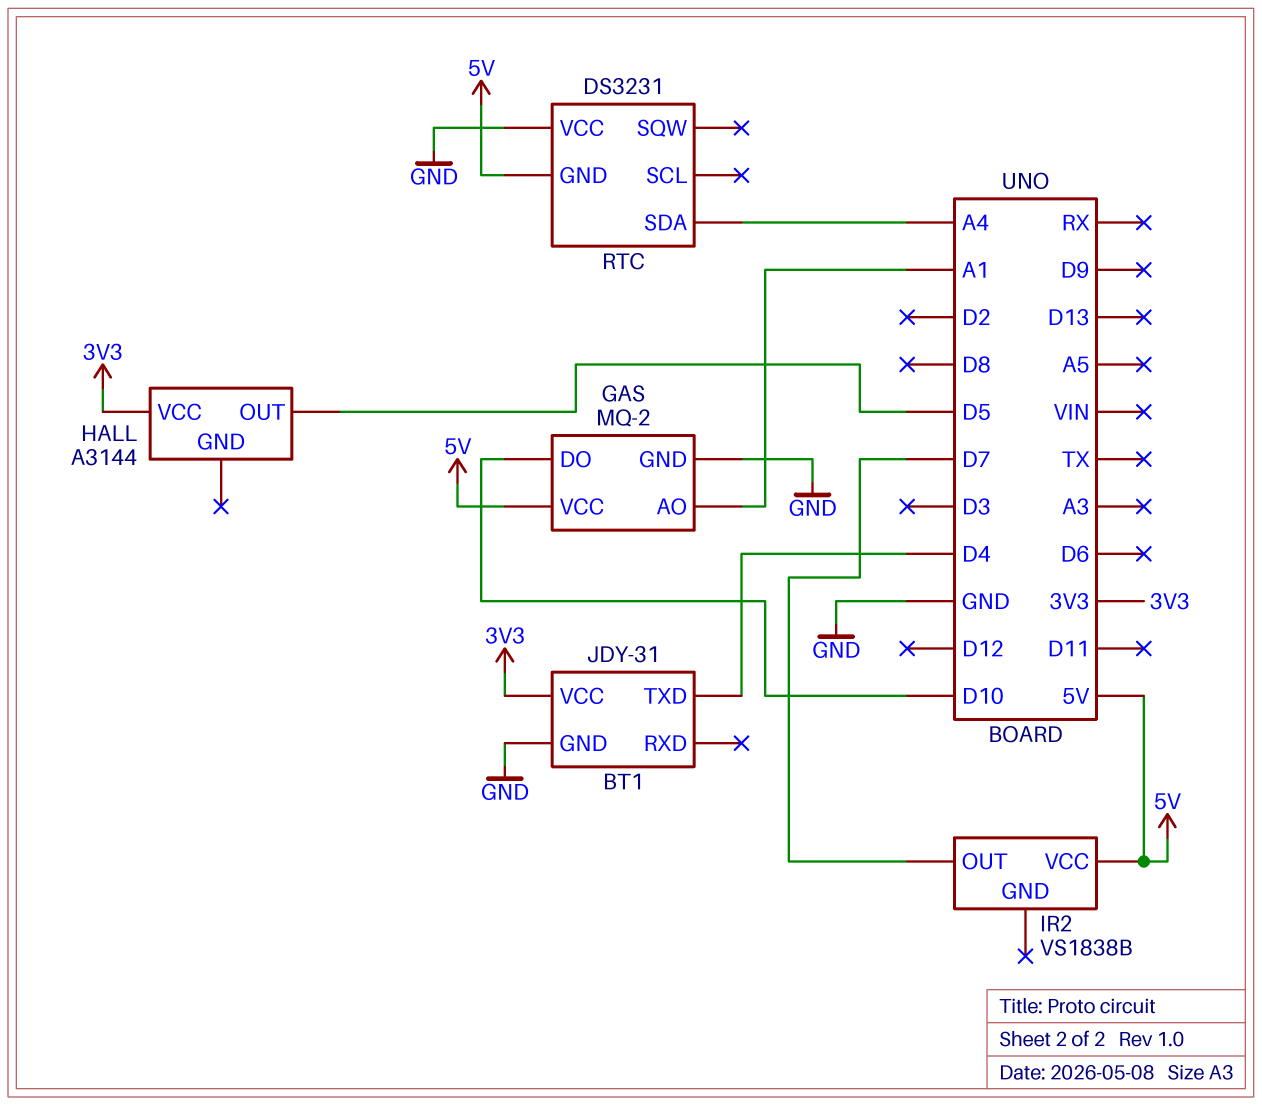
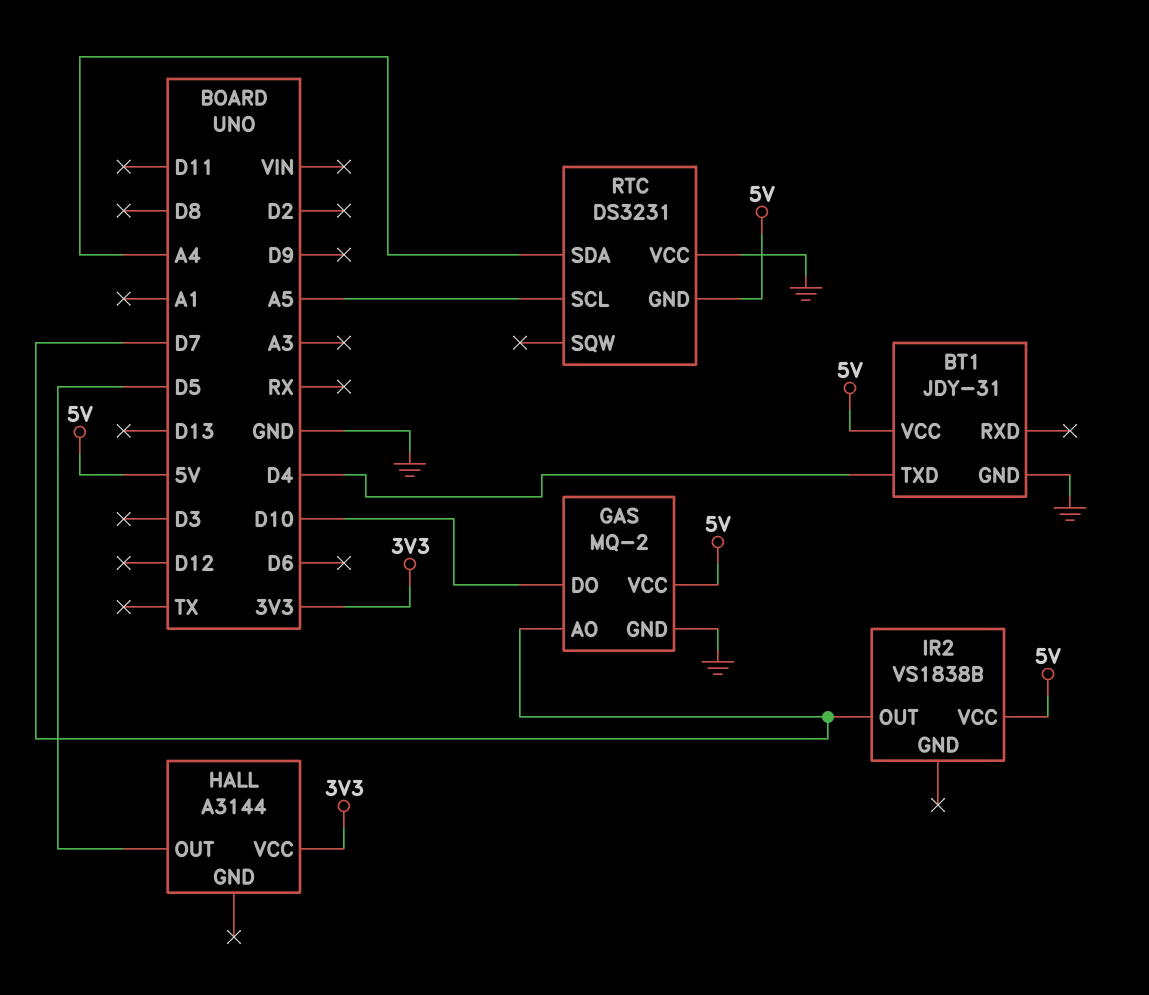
BT1 pin VCC: 3V3 -> 5V
GAS pin AO: A1 -> D7
RTC pin SCL: none -> A5

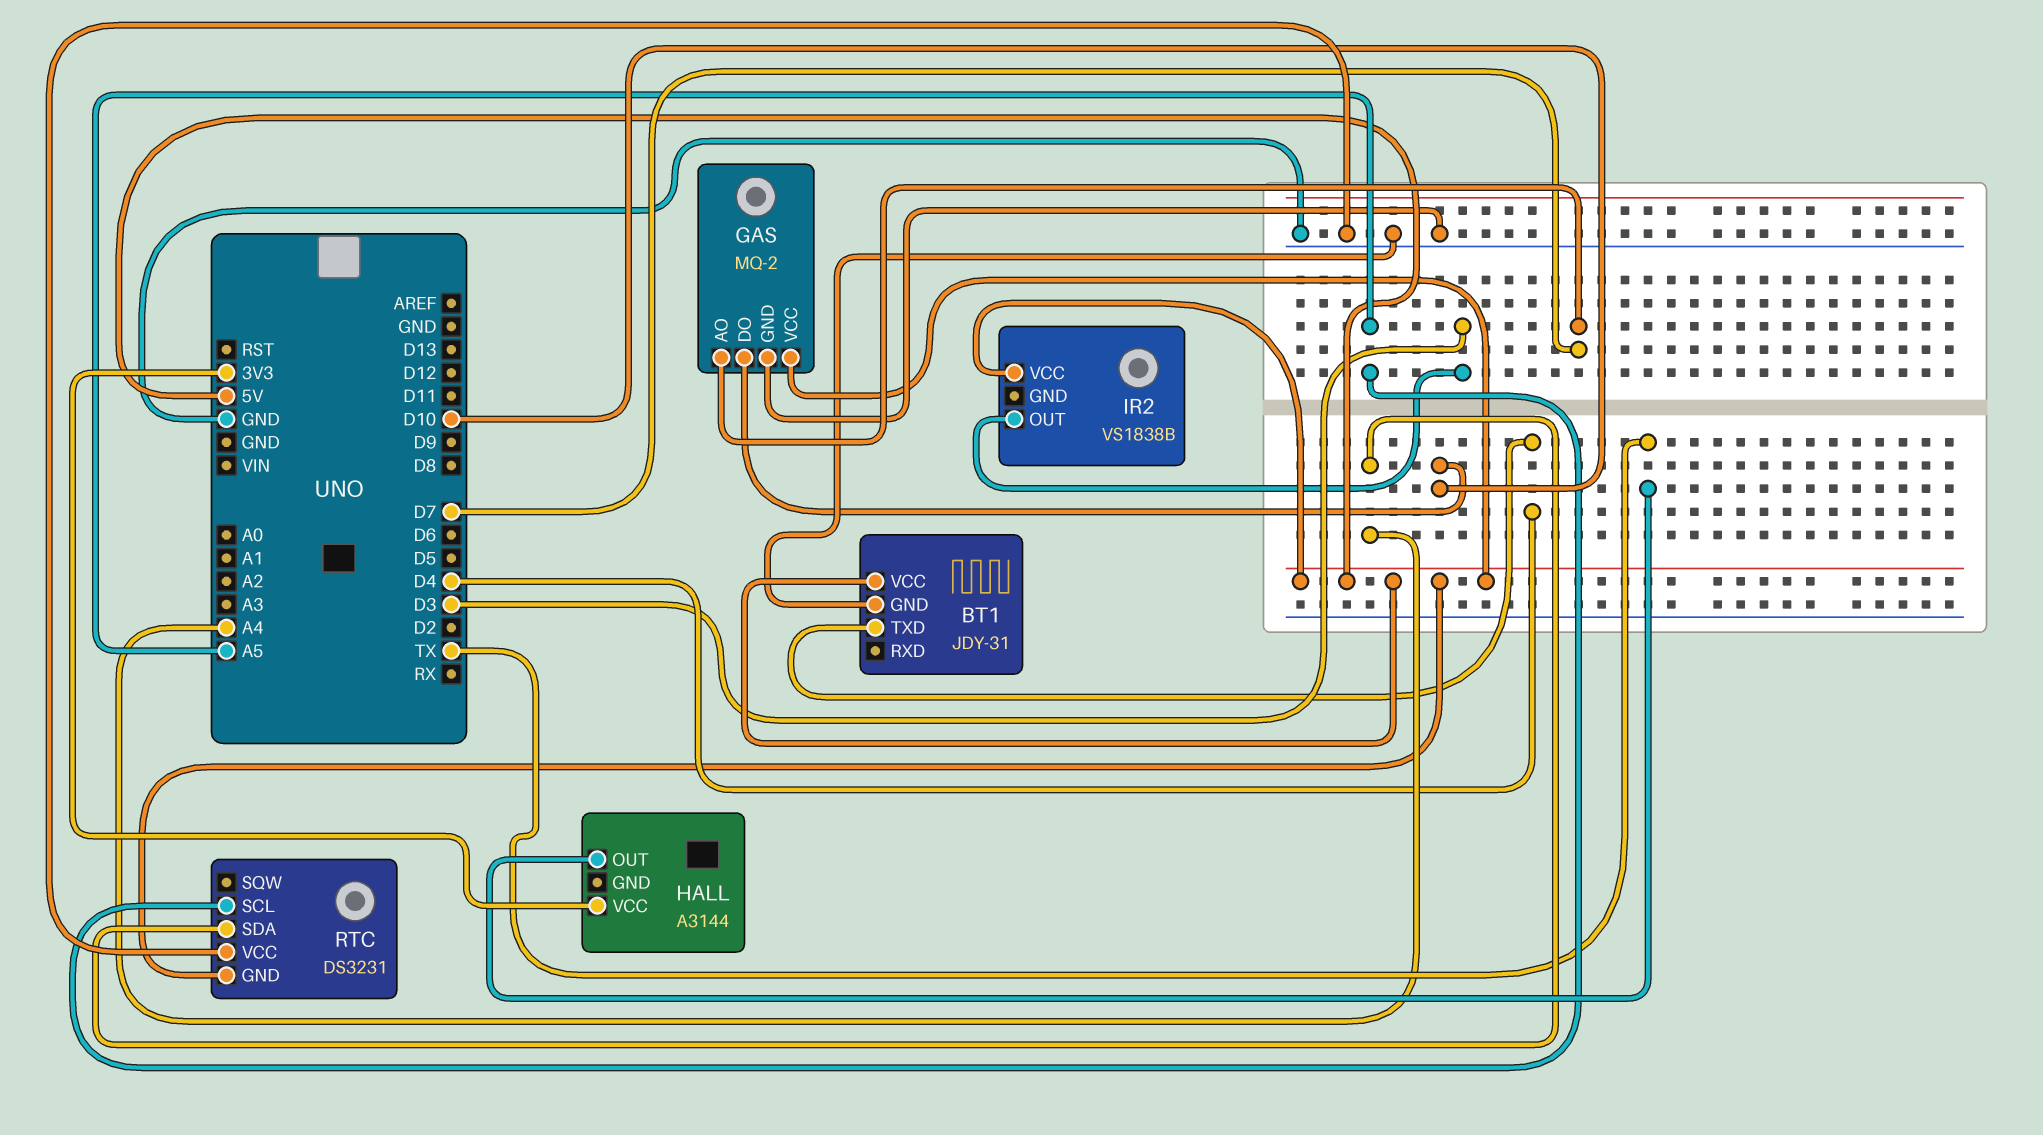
HALL pin OUT: D5 -> TX
IR2 pin OUT: D7 -> D3

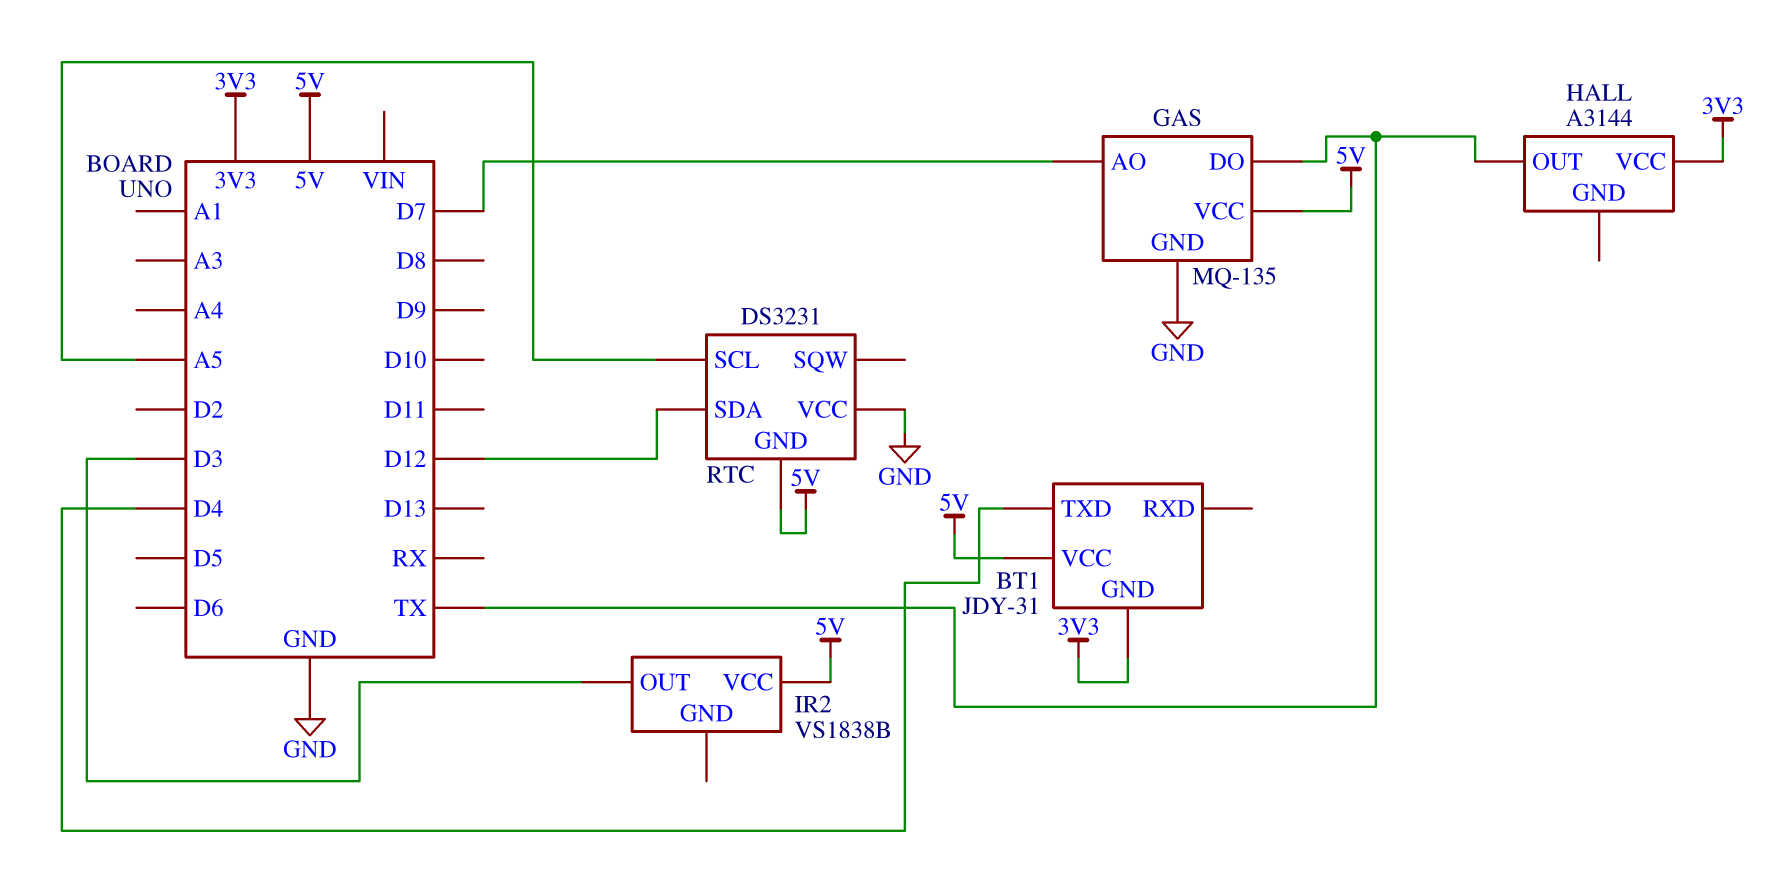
BT1 pin GND: GND -> 3V3
GAS: MQ-2 -> MQ-135
GAS pin DO: D10 -> TX
RTC pin SDA: A4 -> D12

